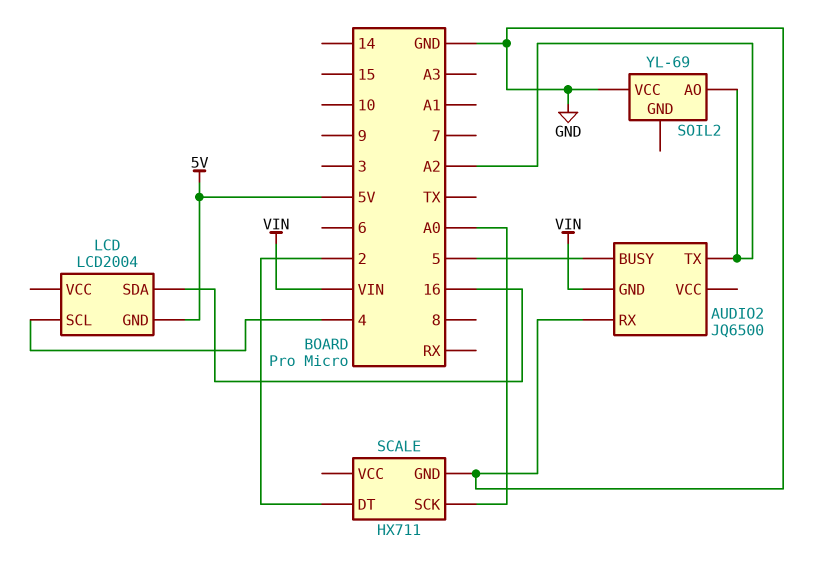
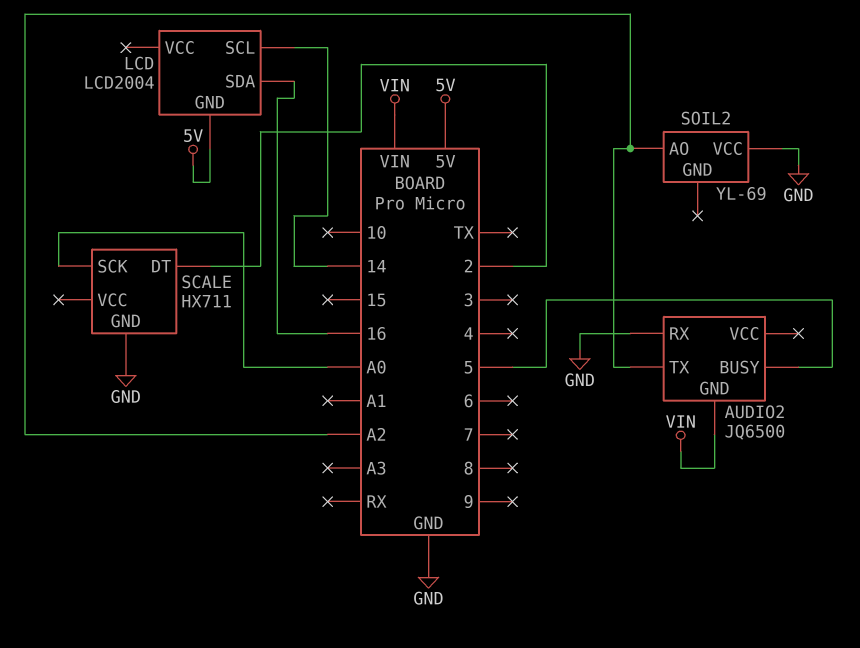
LCD pin SCL: 4 -> 14

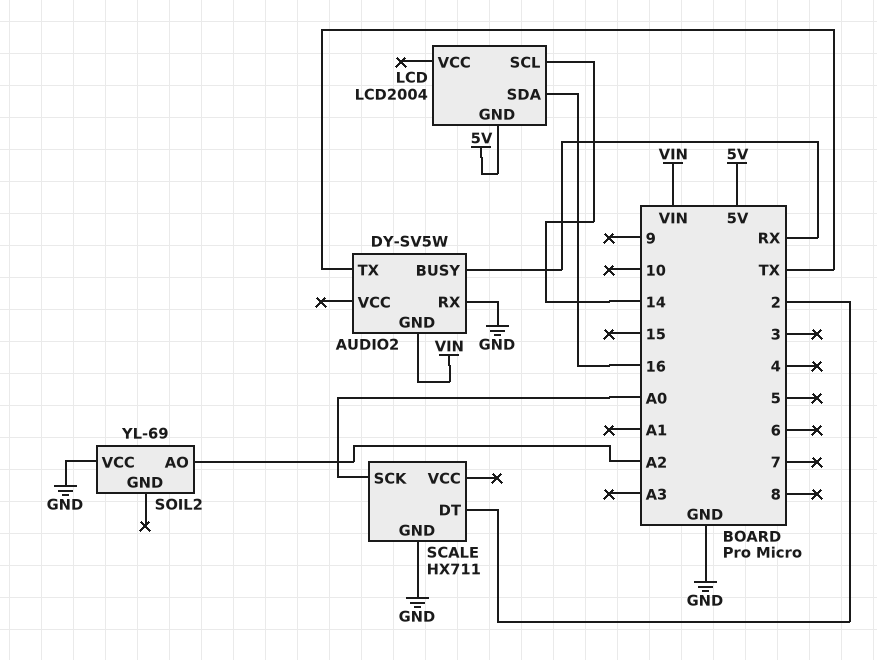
AUDIO2: JQ6500 -> DY-SV5W
AUDIO2 pin BUSY: 5 -> RX
AUDIO2 pin TX: A2 -> TX

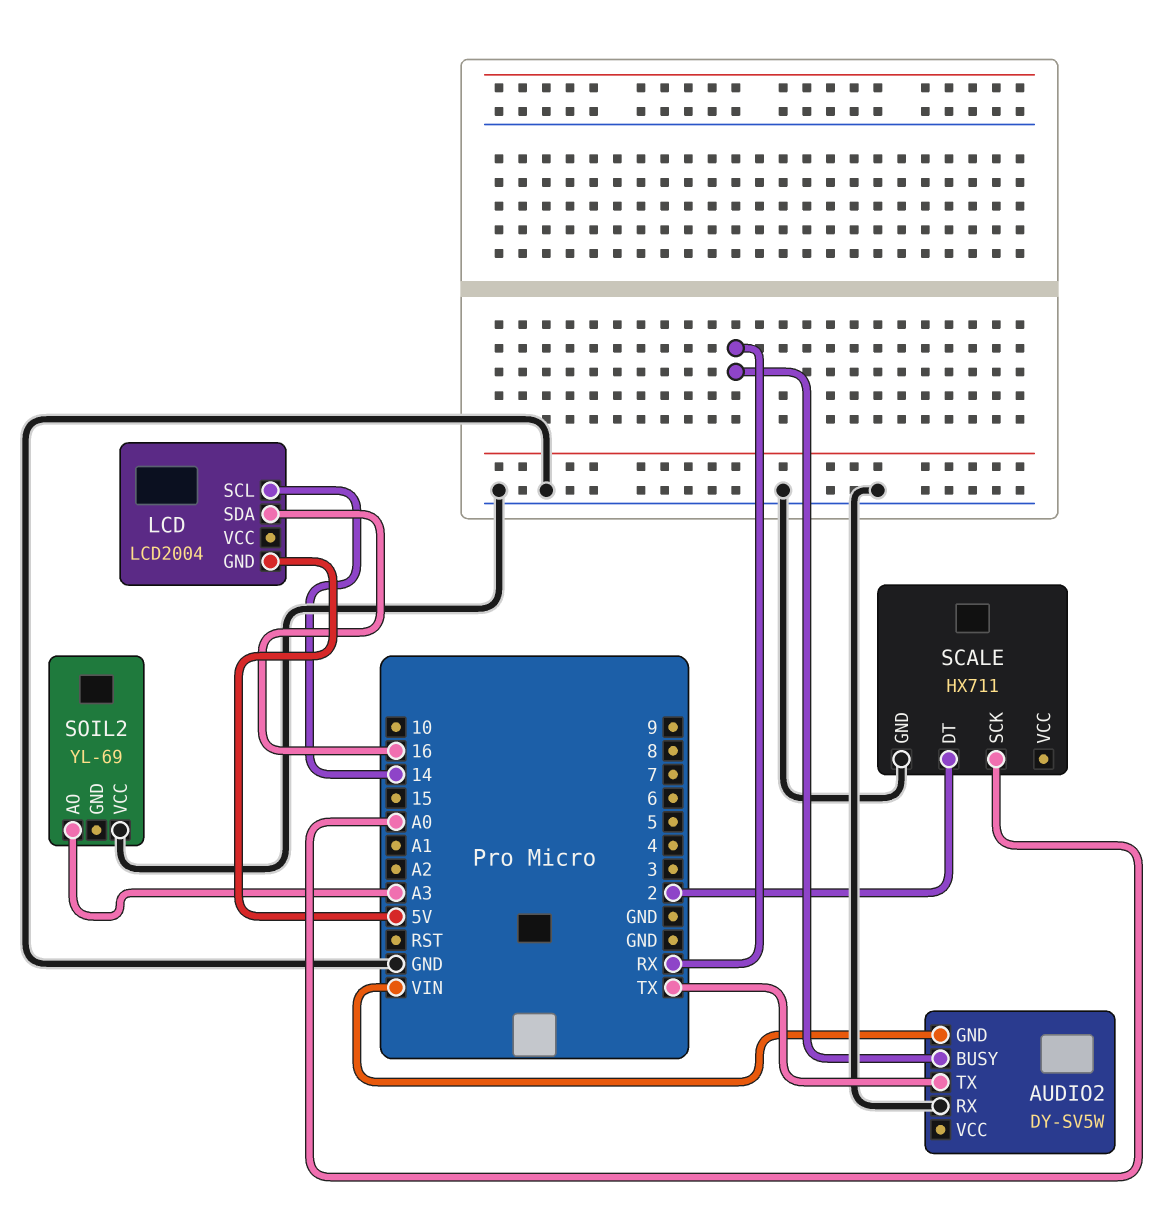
SOIL2 pin AO: A2 -> A3

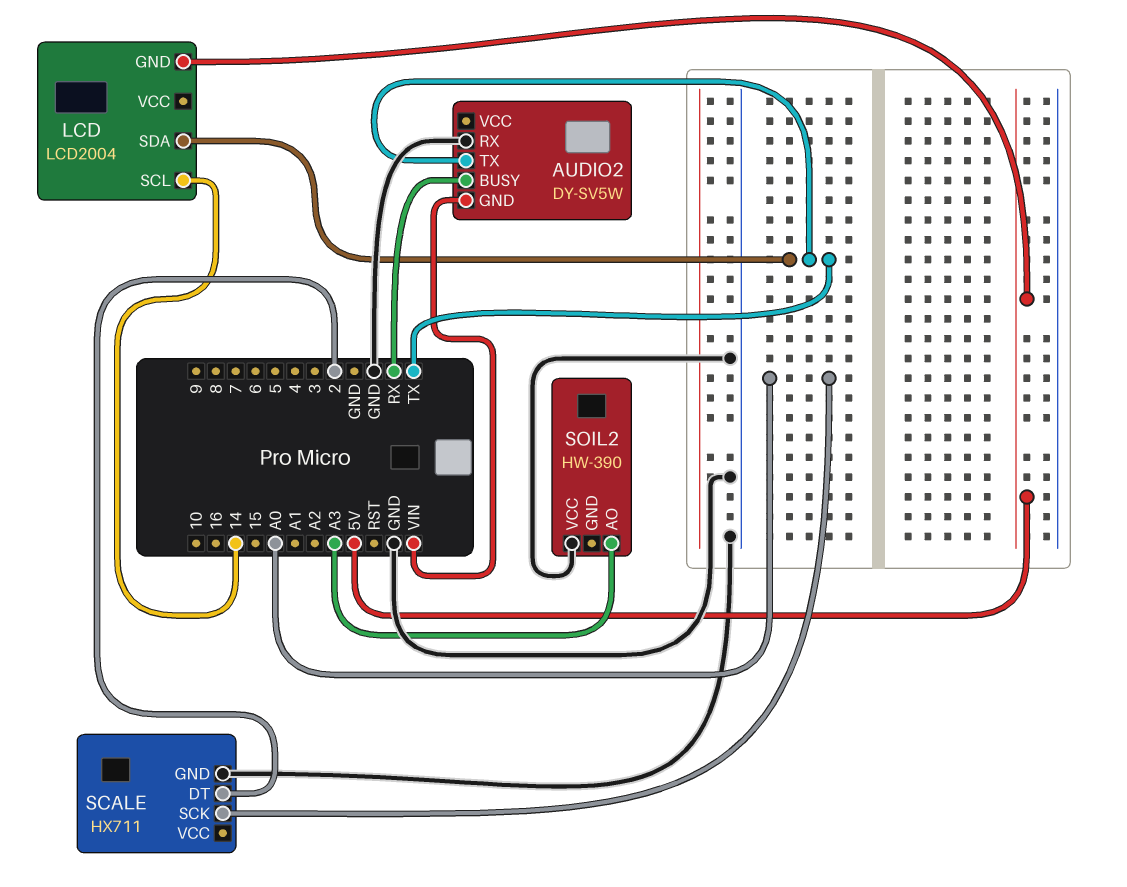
LCD pin SDA: 16 -> TX
SOIL2: YL-69 -> HW-390

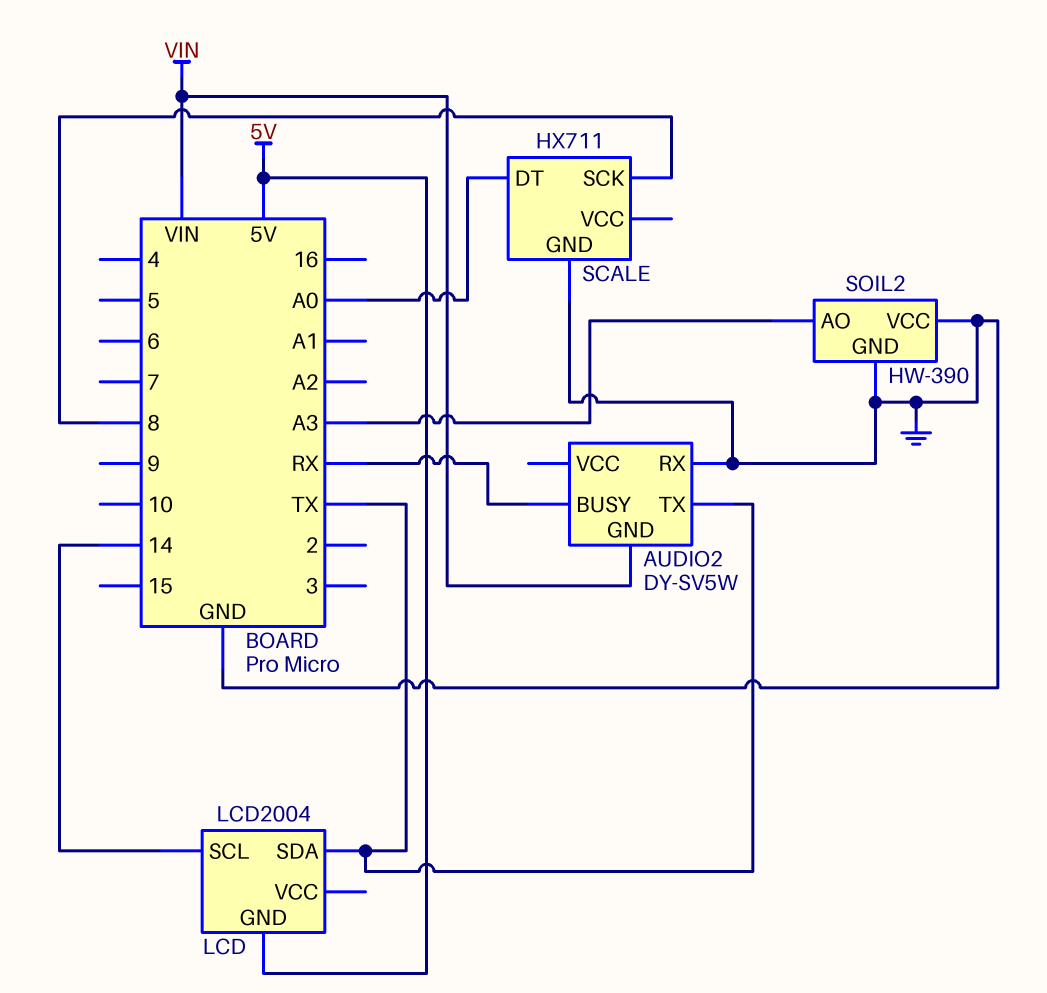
SCALE pin DT: 2 -> A0
SCALE pin SCK: A0 -> 8
SOIL2 pin GND: none -> GND

